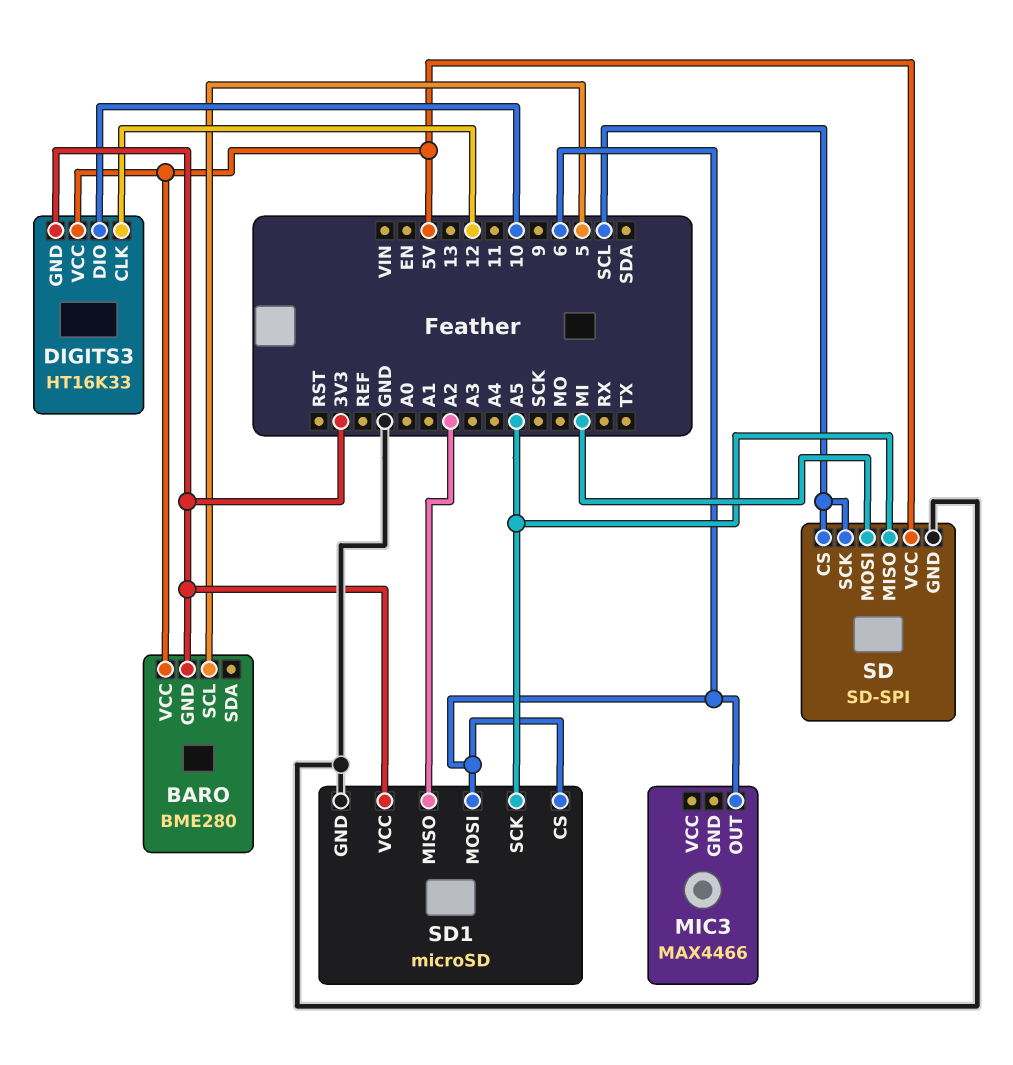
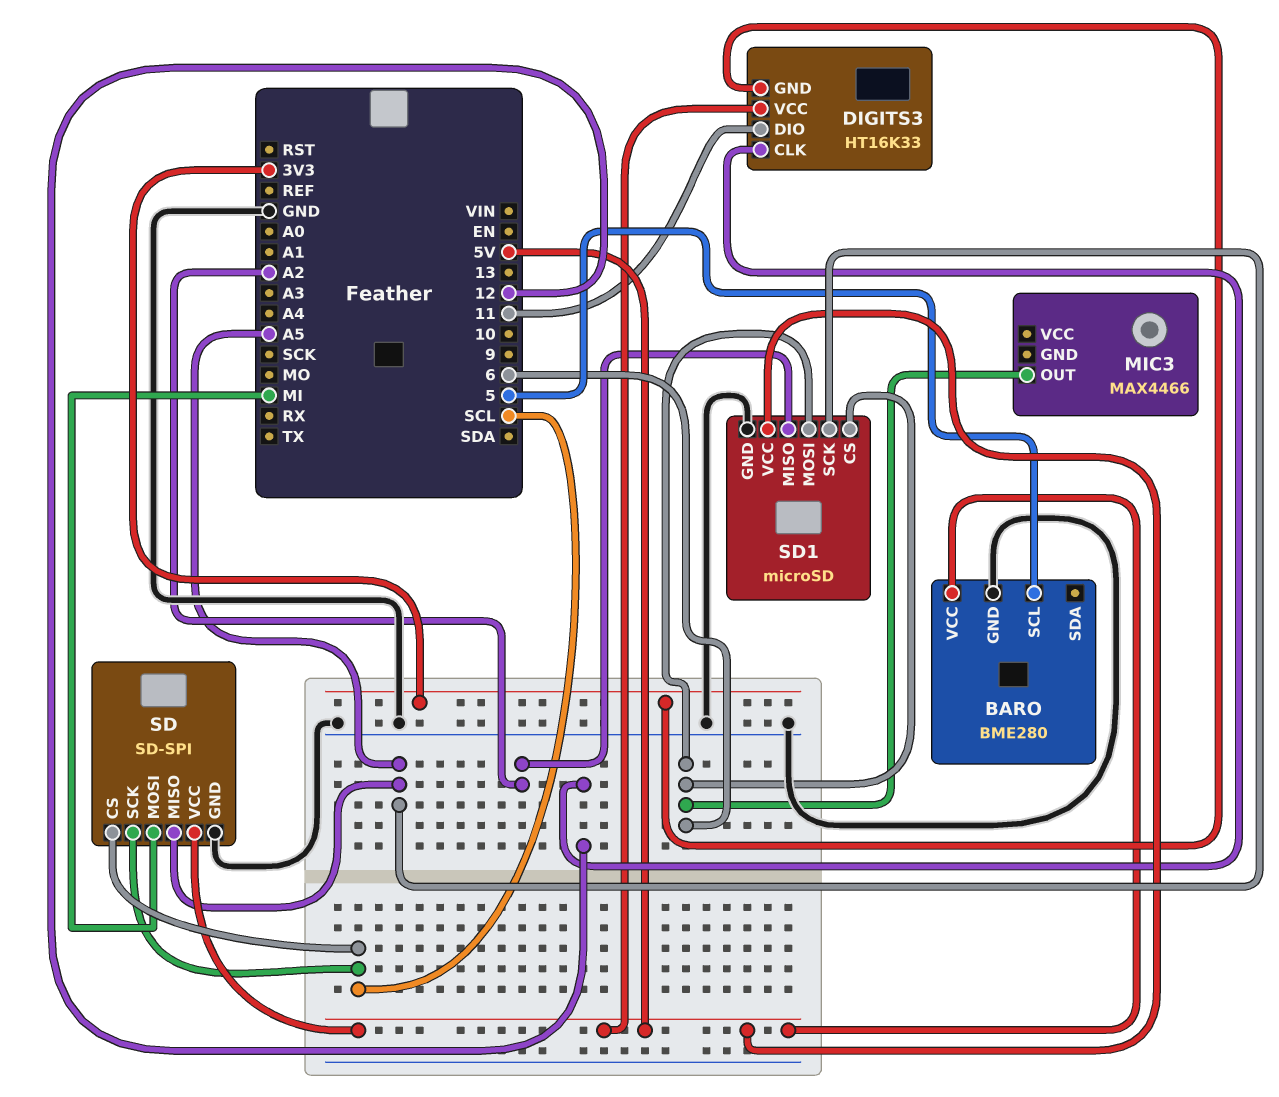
BARO pin GND: 3V3 -> GND
DIGITS3 pin DIO: 10 -> 11
SD1 pin VCC: 3V3 -> 5V

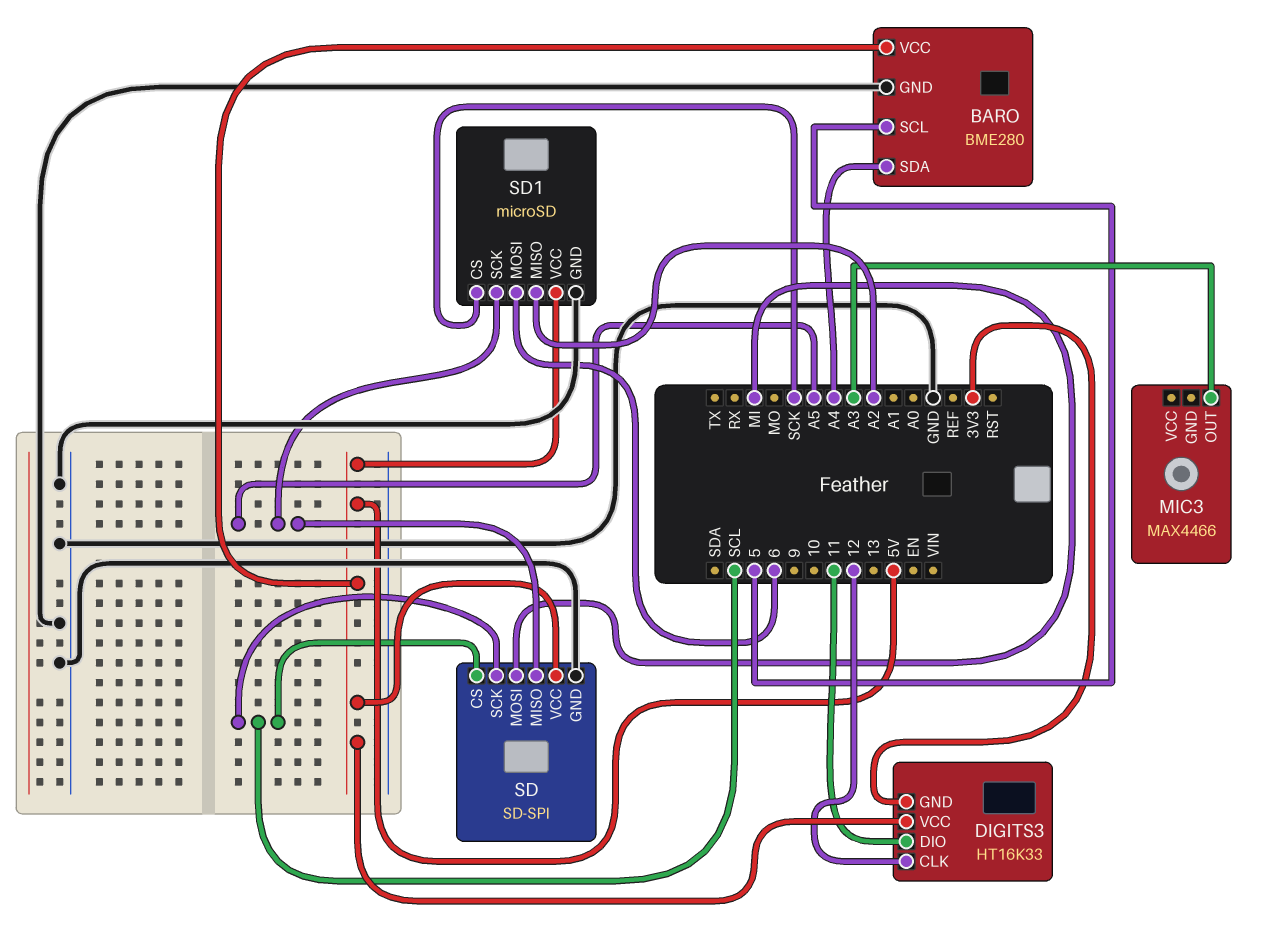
BARO pin SDA: none -> A4
MIC3 pin OUT: 6 -> A3
SD1 pin CS: 6 -> SCK

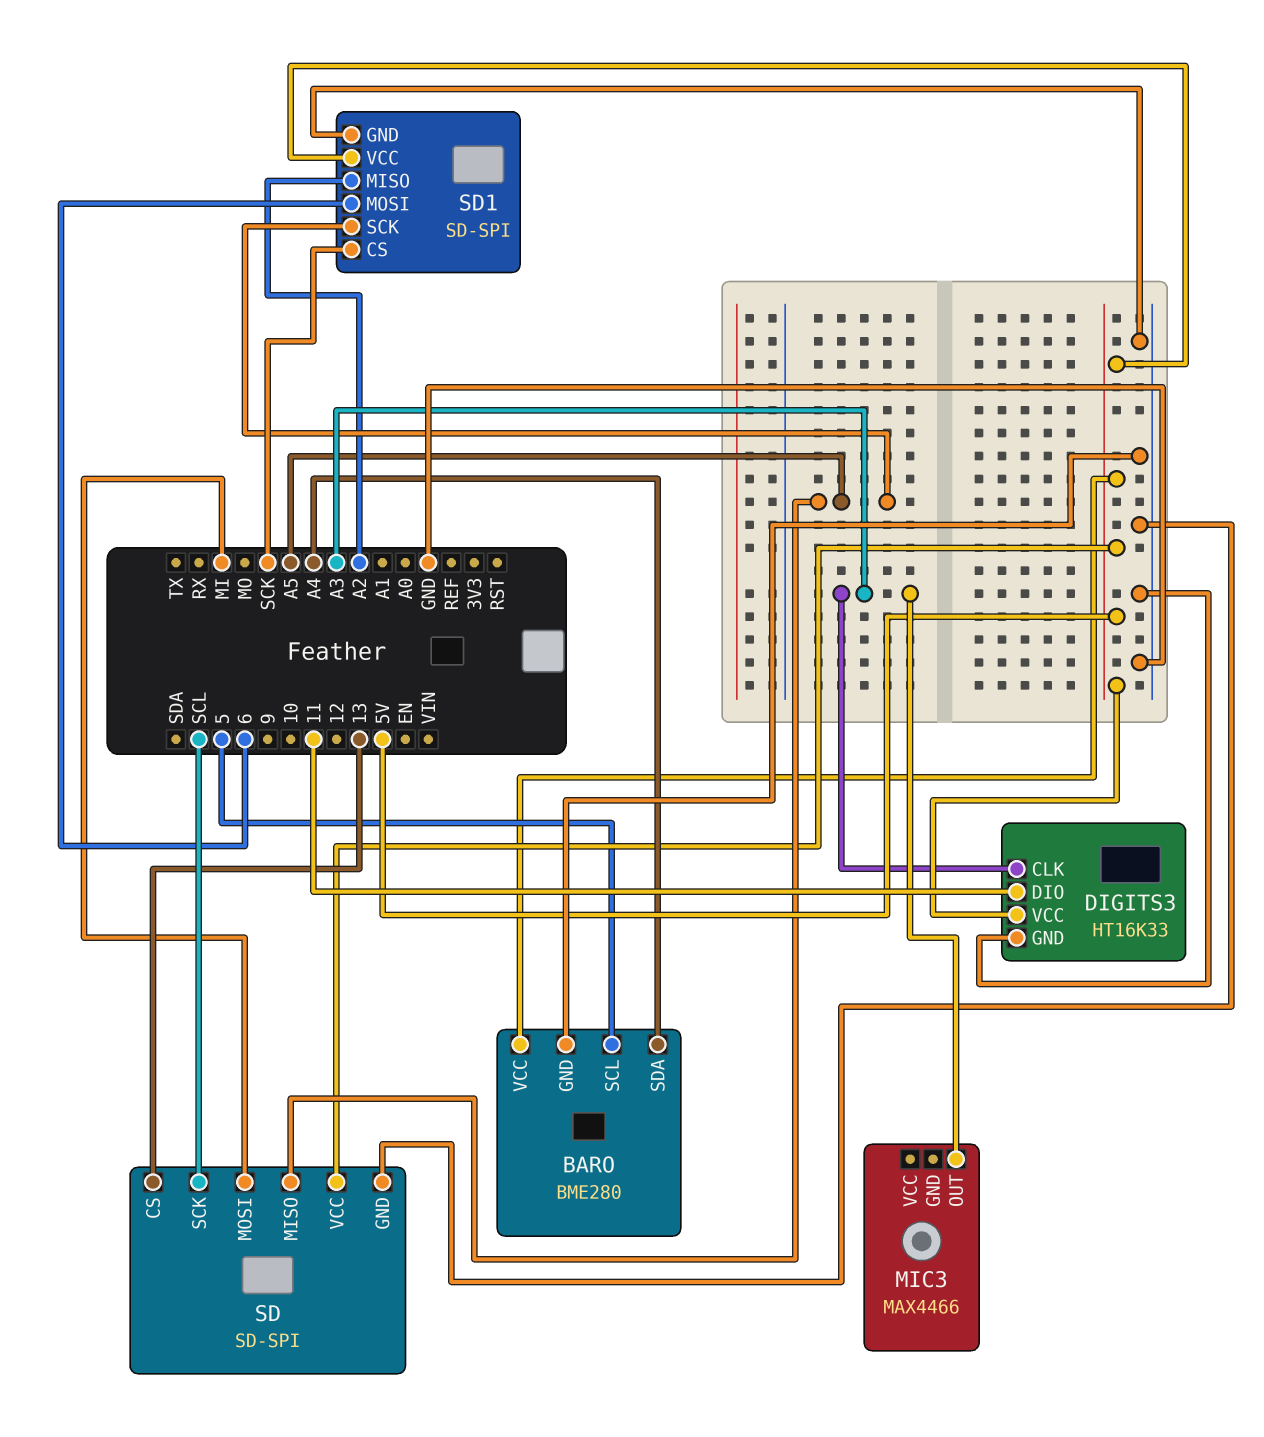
DIGITS3 pin CLK: 12 -> A3
DIGITS3 pin GND: 3V3 -> GND
SD pin CS: SCL -> 13
SD1: microSD -> SD-SPI

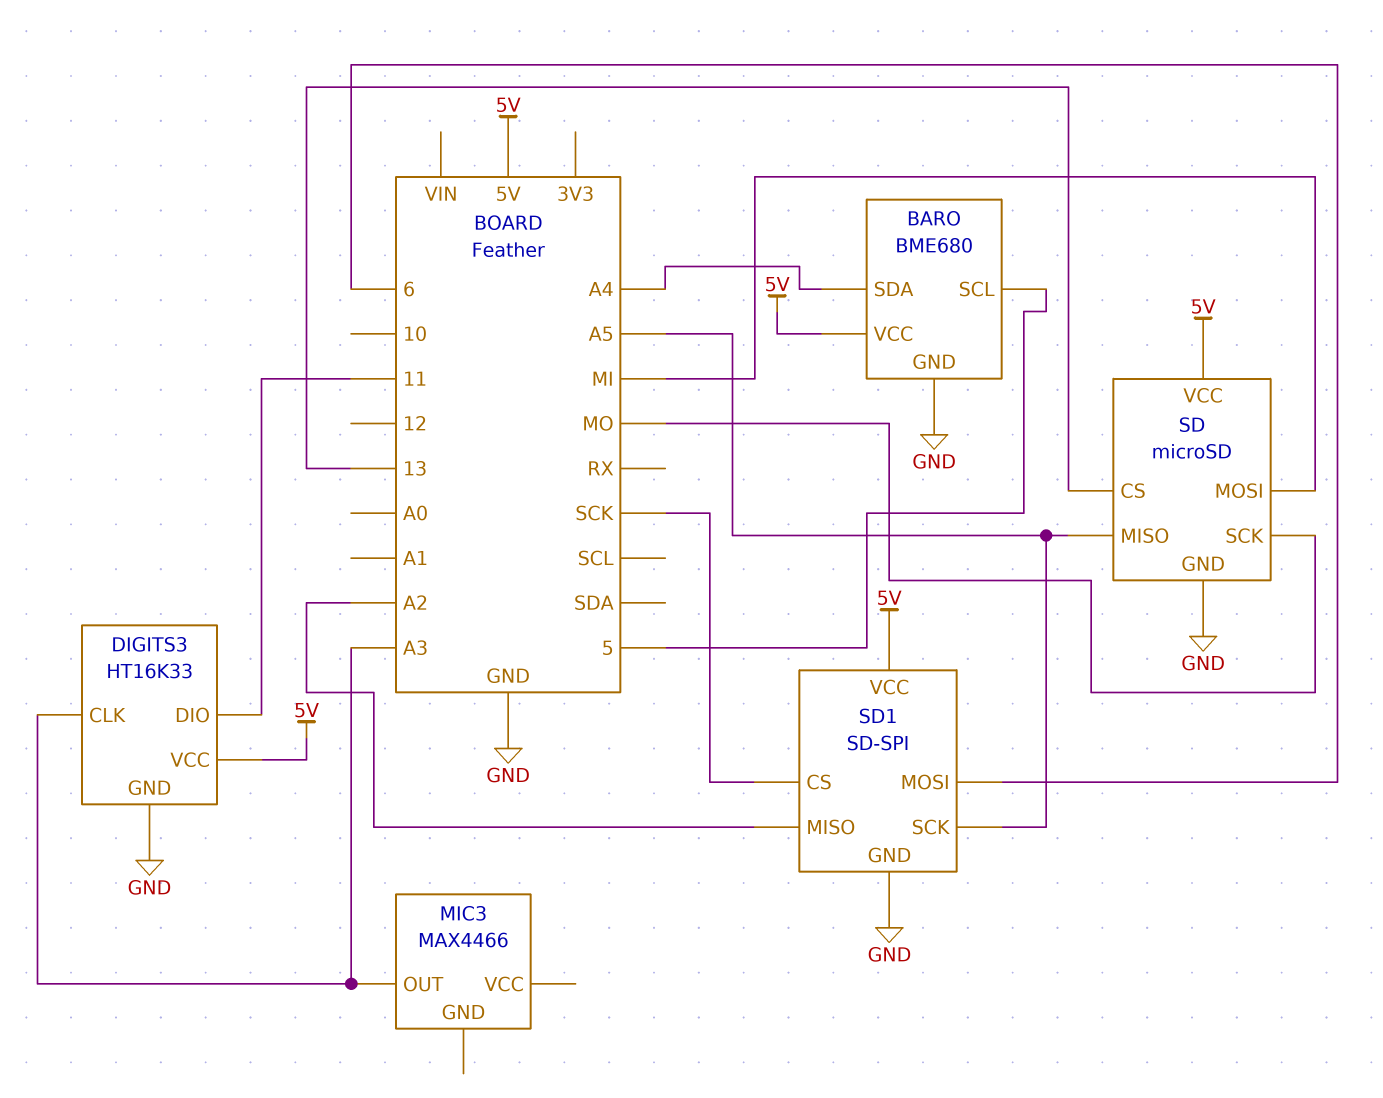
BARO: BME280 -> BME680
SD: SD-SPI -> microSD
SD pin SCK: SCL -> MO

